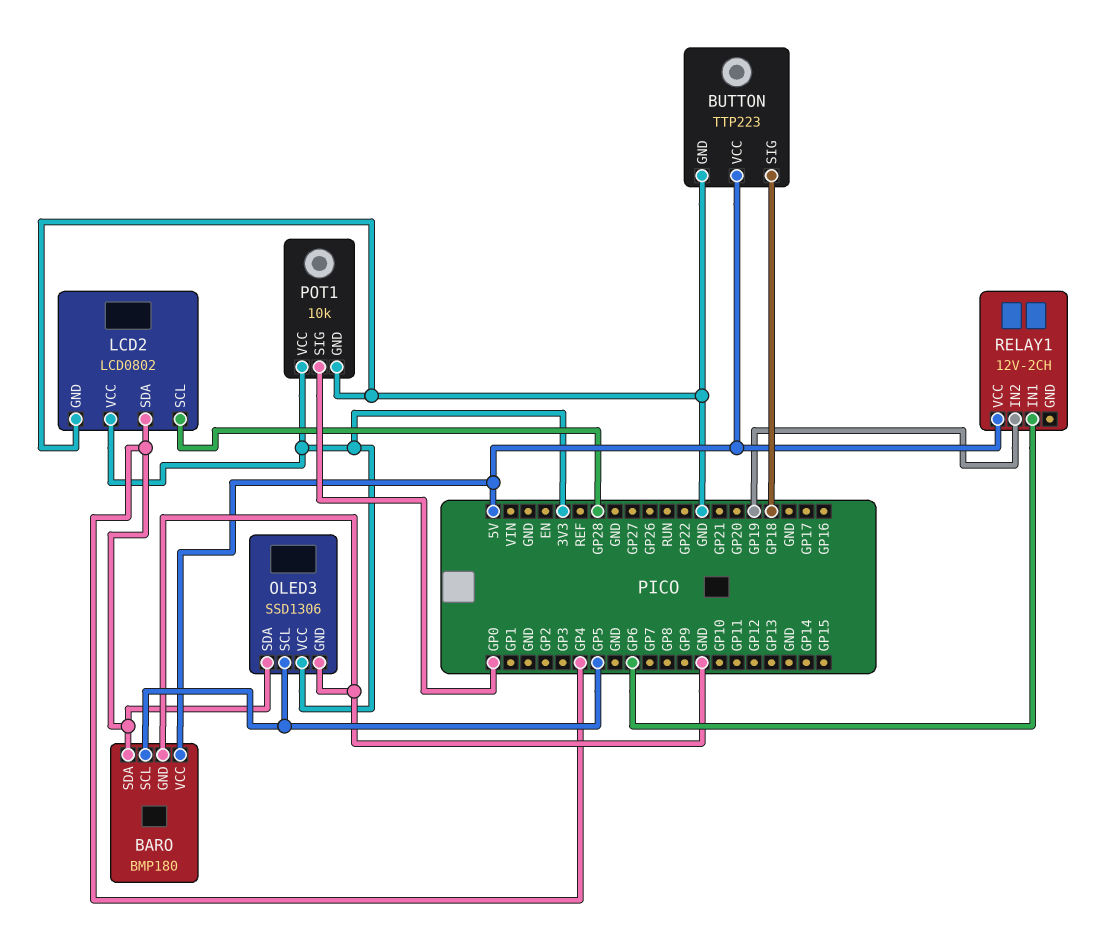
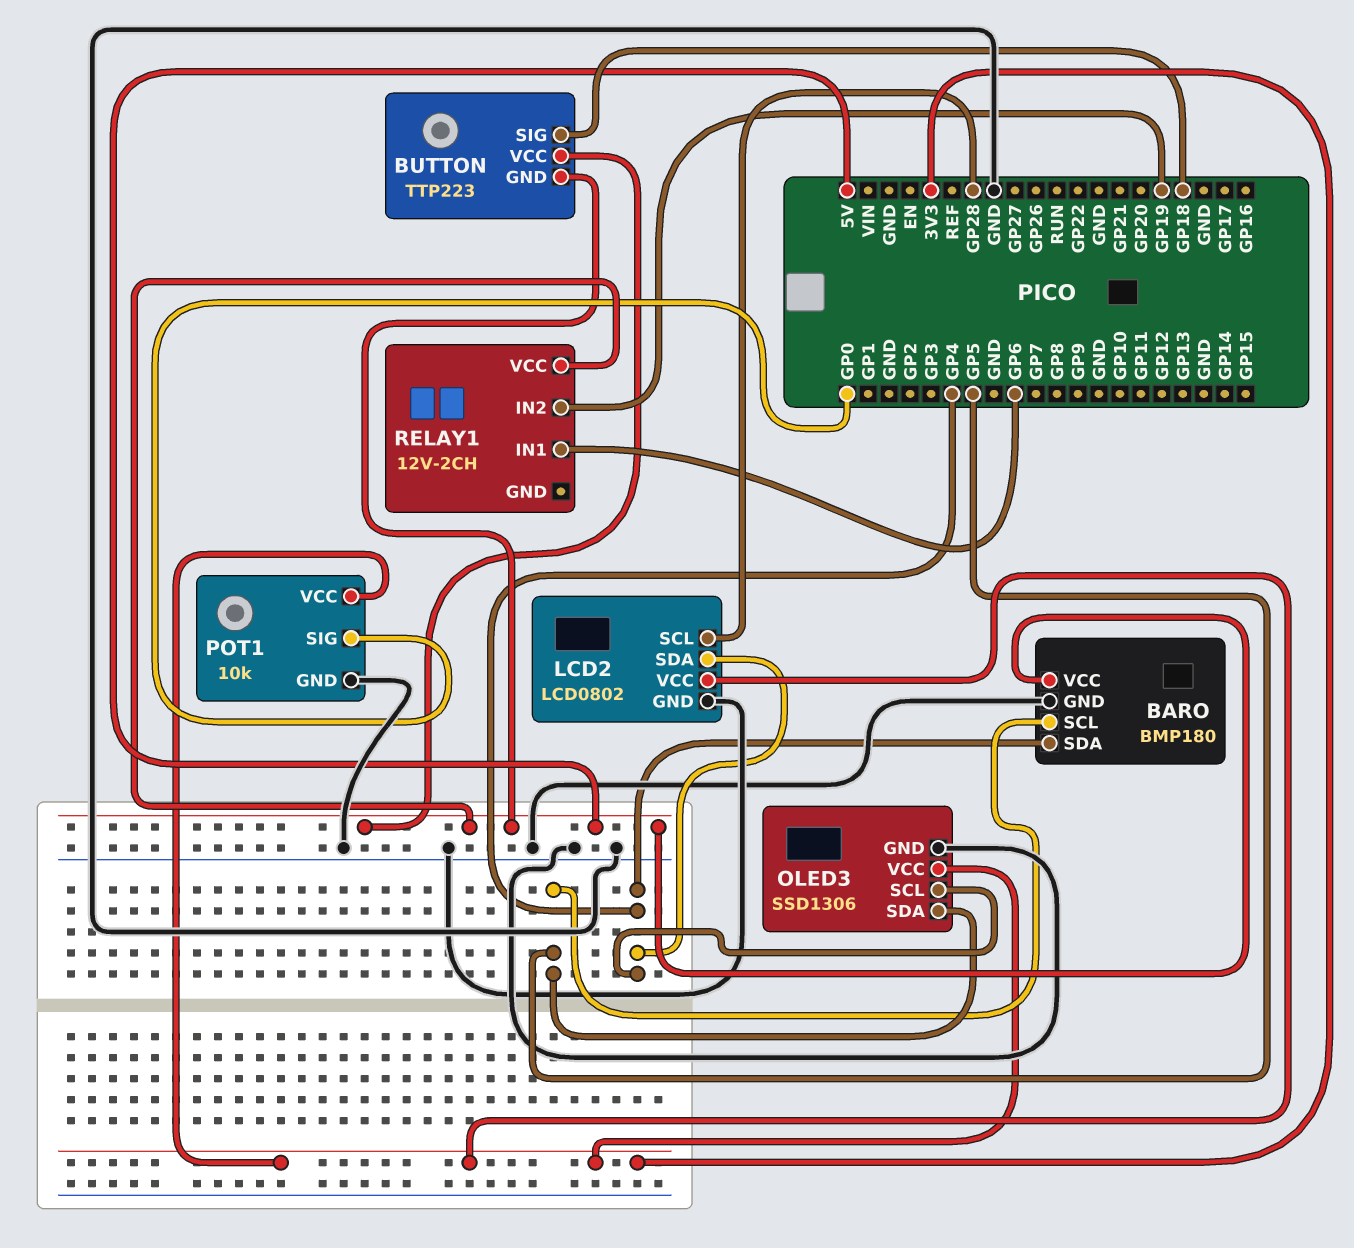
BUTTON pin GND: GND -> 5V
OLED3 pin SCL: GP5 -> GP4
OLED3 pin SDA: GP4 -> GP5

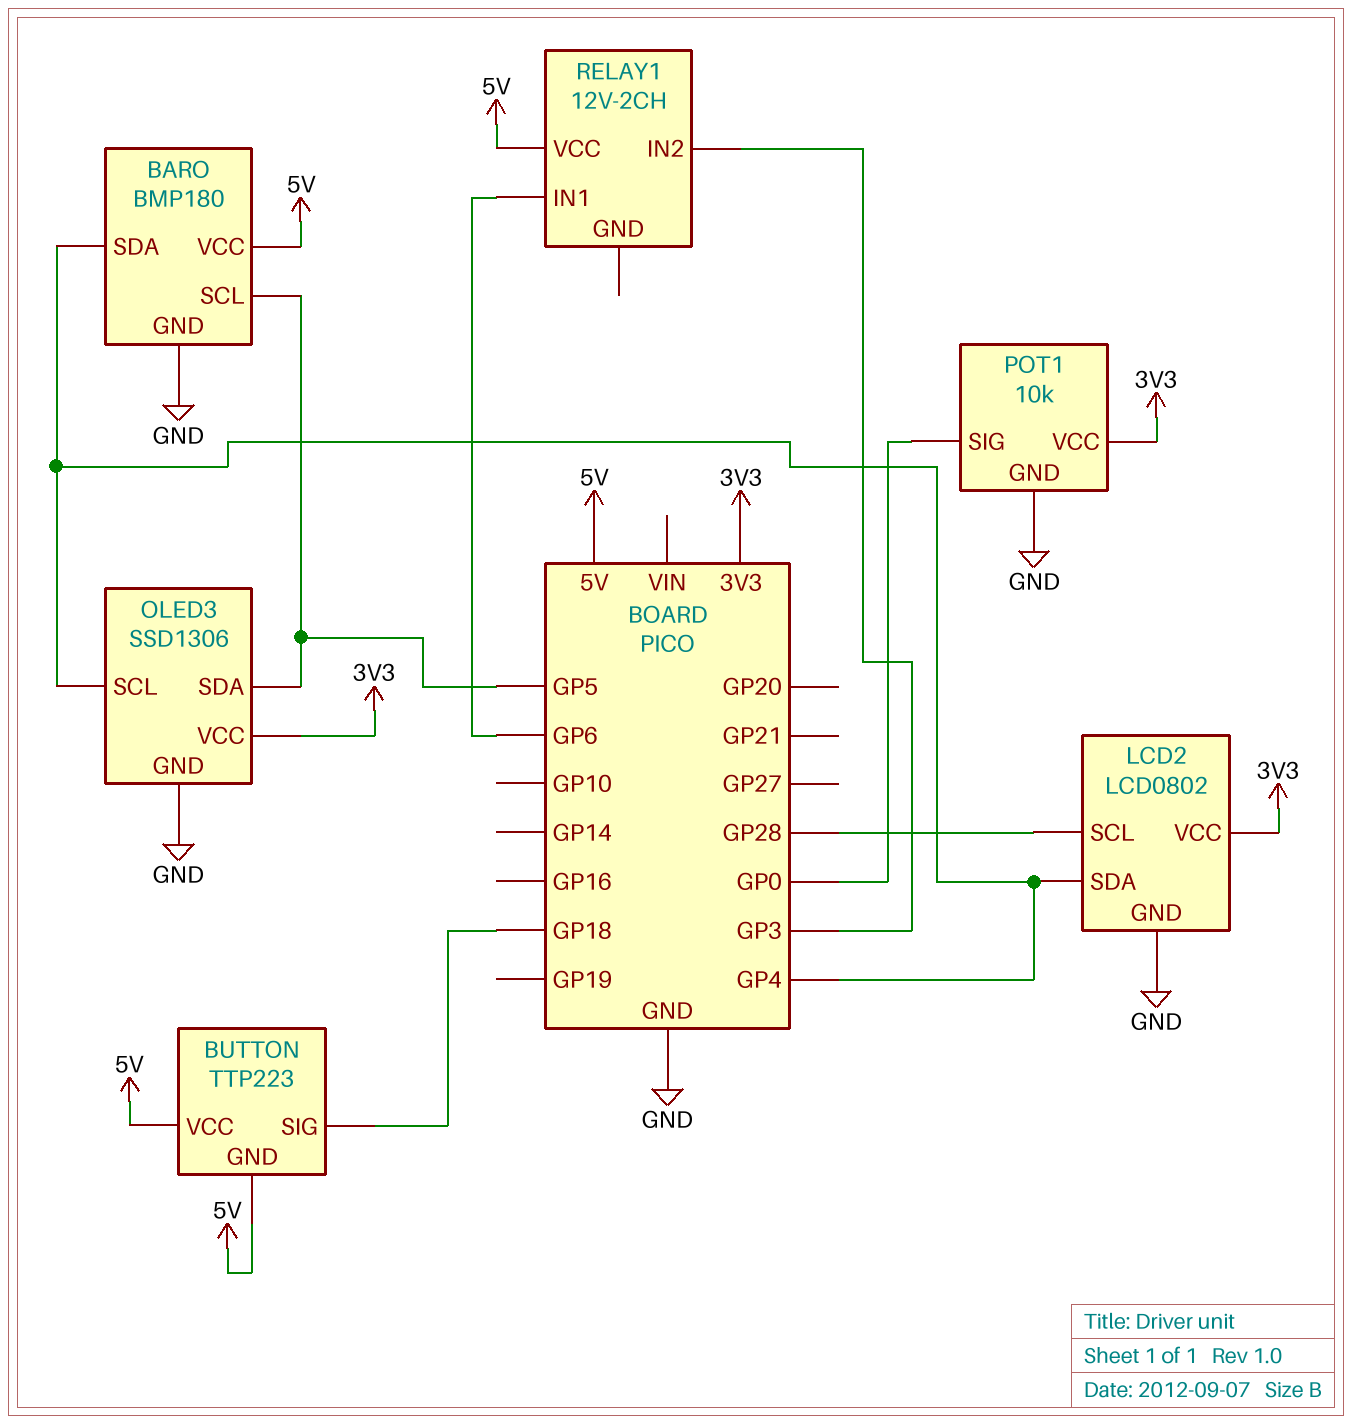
RELAY1 pin IN2: GP19 -> GP3

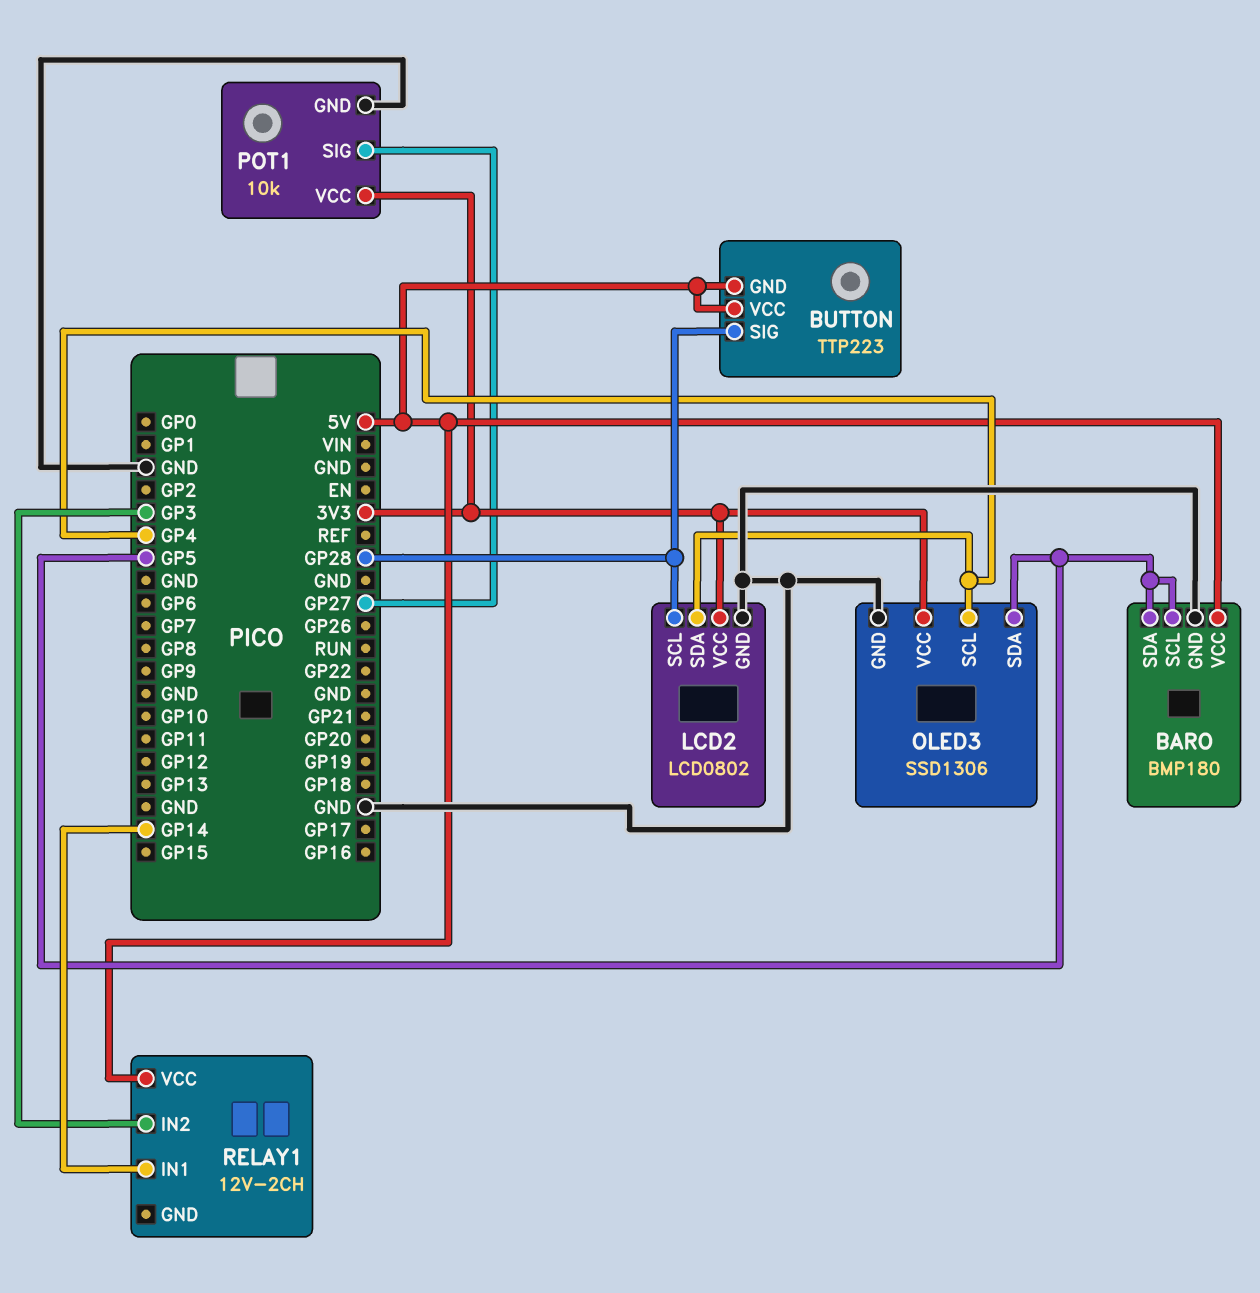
BARO pin SDA: GP4 -> GP5
BUTTON pin SIG: GP18 -> GP28
POT1 pin SIG: GP0 -> GP27
RELAY1 pin IN1: GP6 -> GP14

